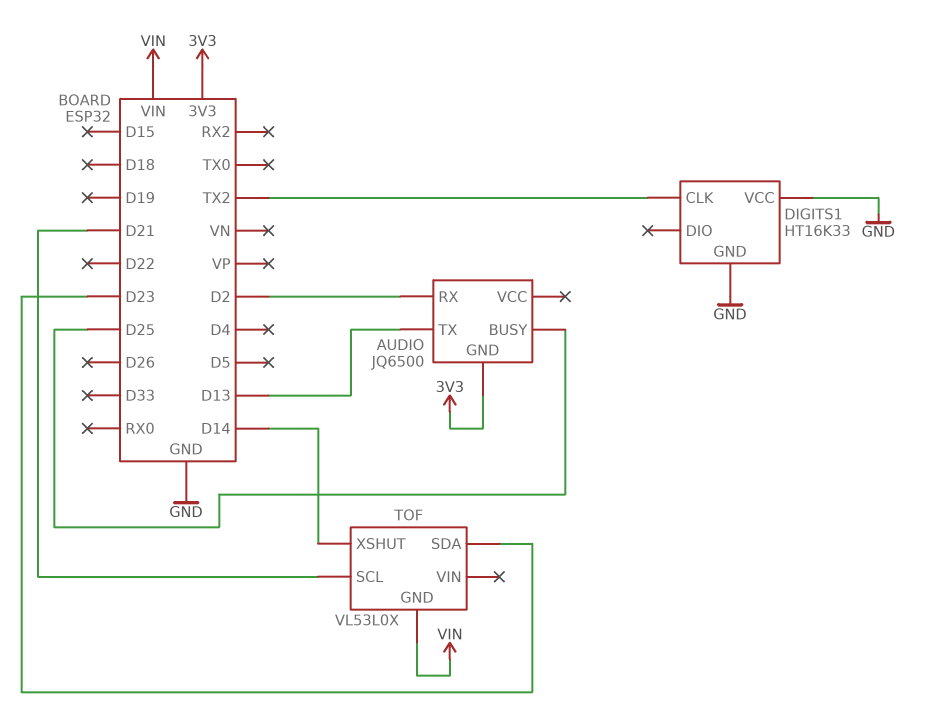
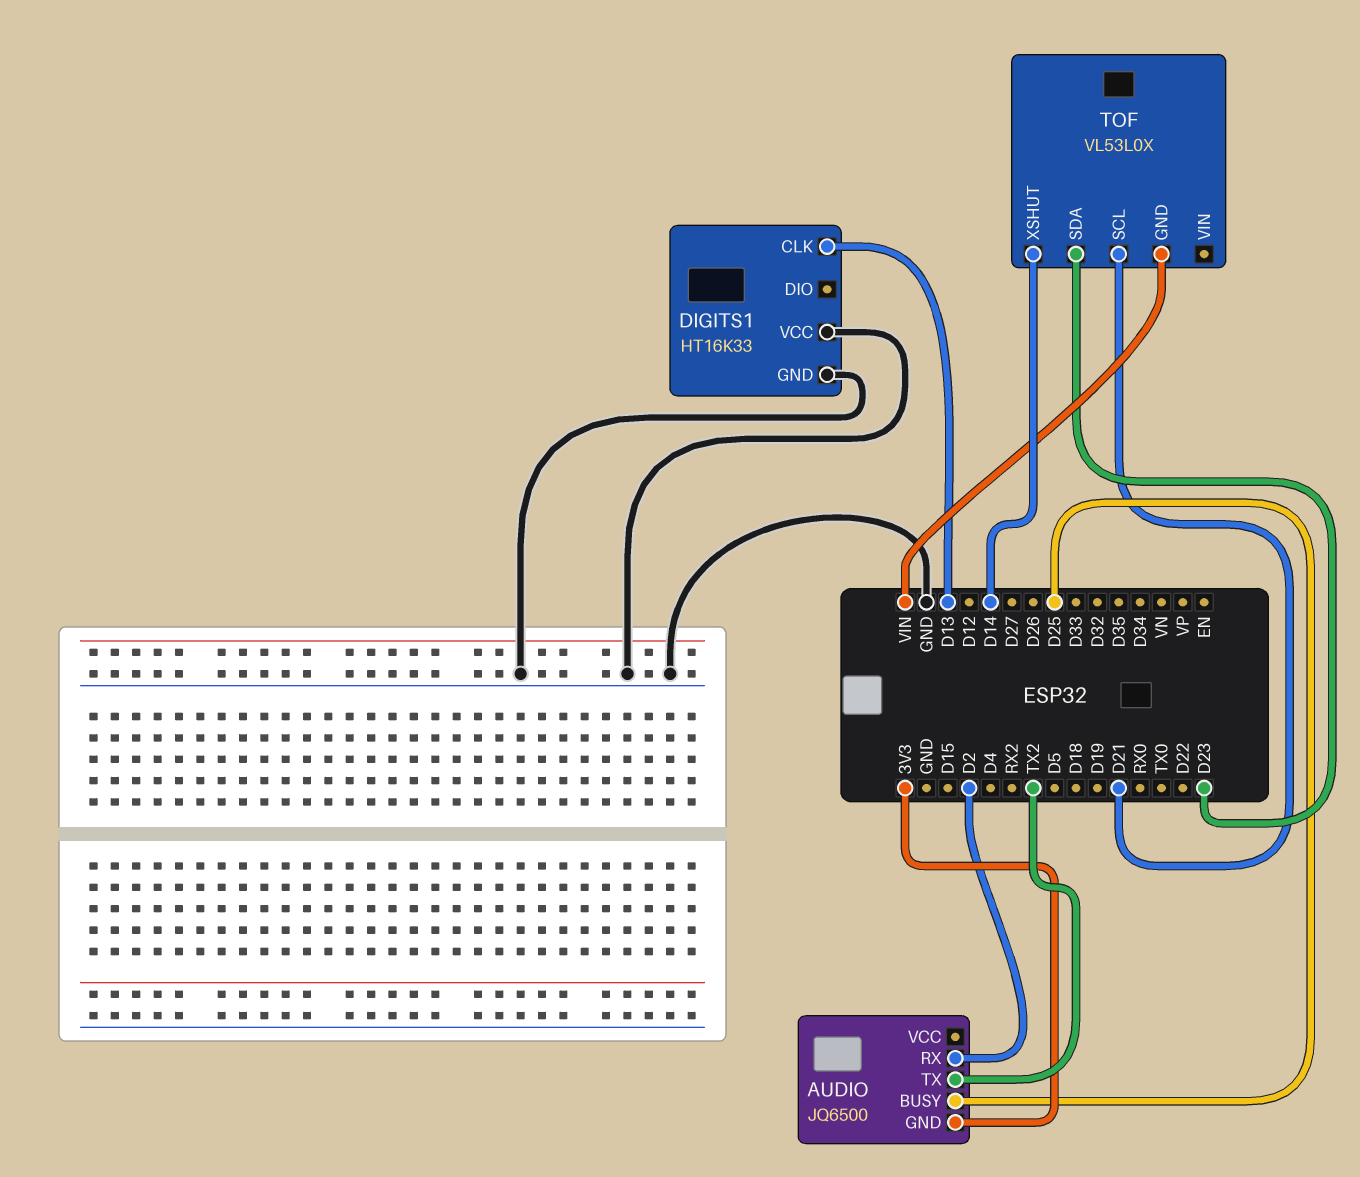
AUDIO pin TX: D13 -> TX2
DIGITS1 pin CLK: TX2 -> D13

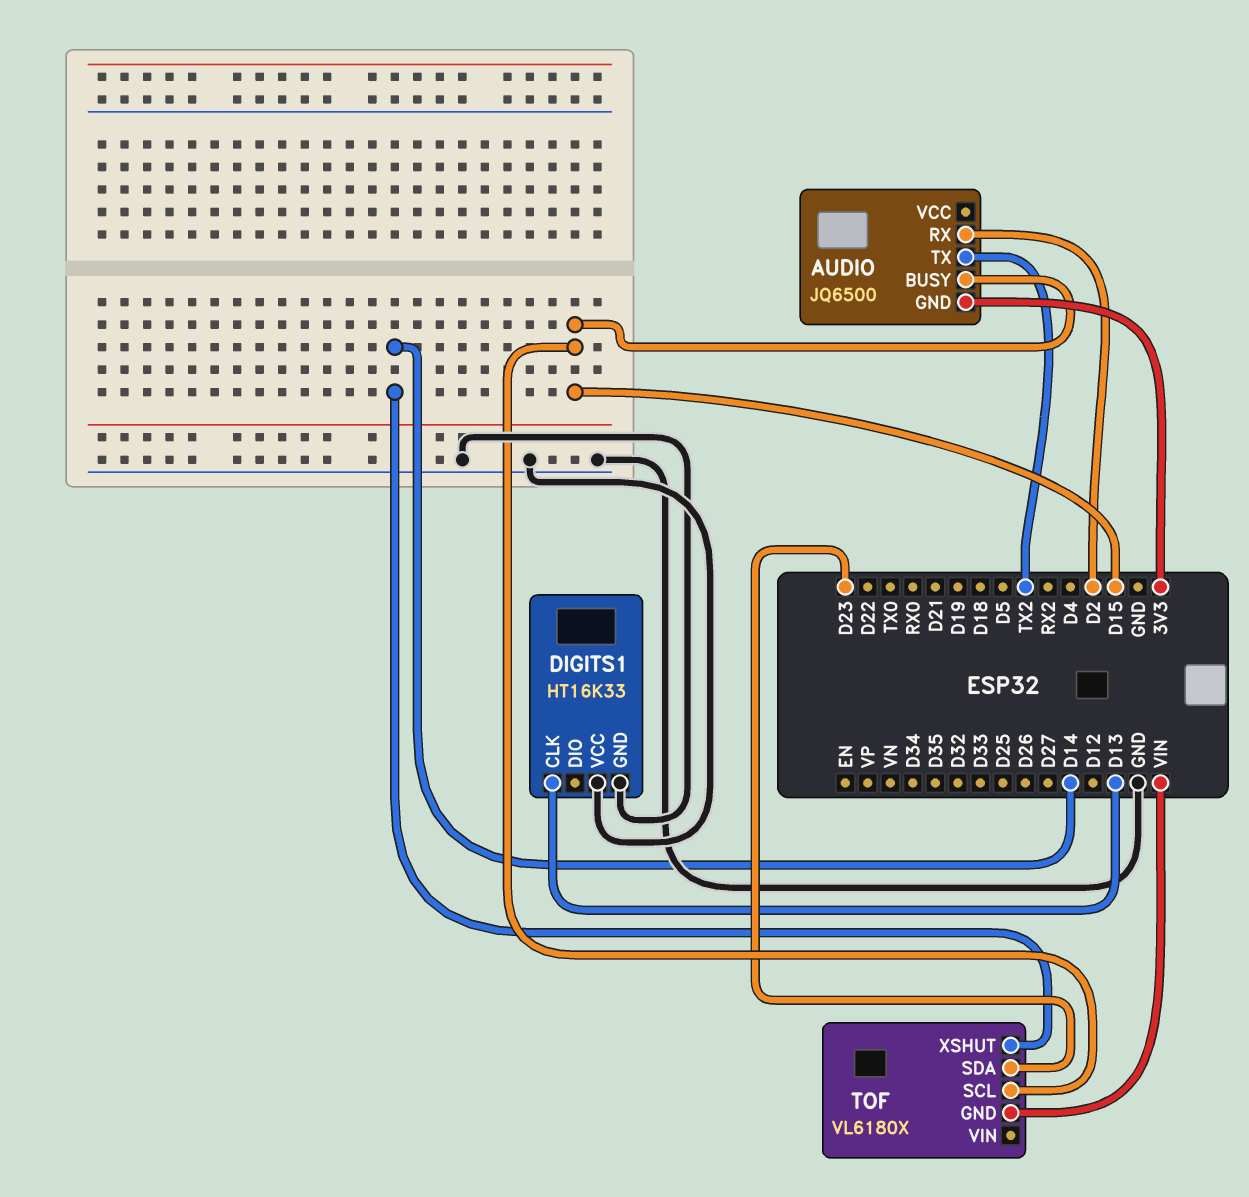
AUDIO pin BUSY: D25 -> D15
TOF: VL53L0X -> VL6180X
TOF pin SCL: D21 -> D15

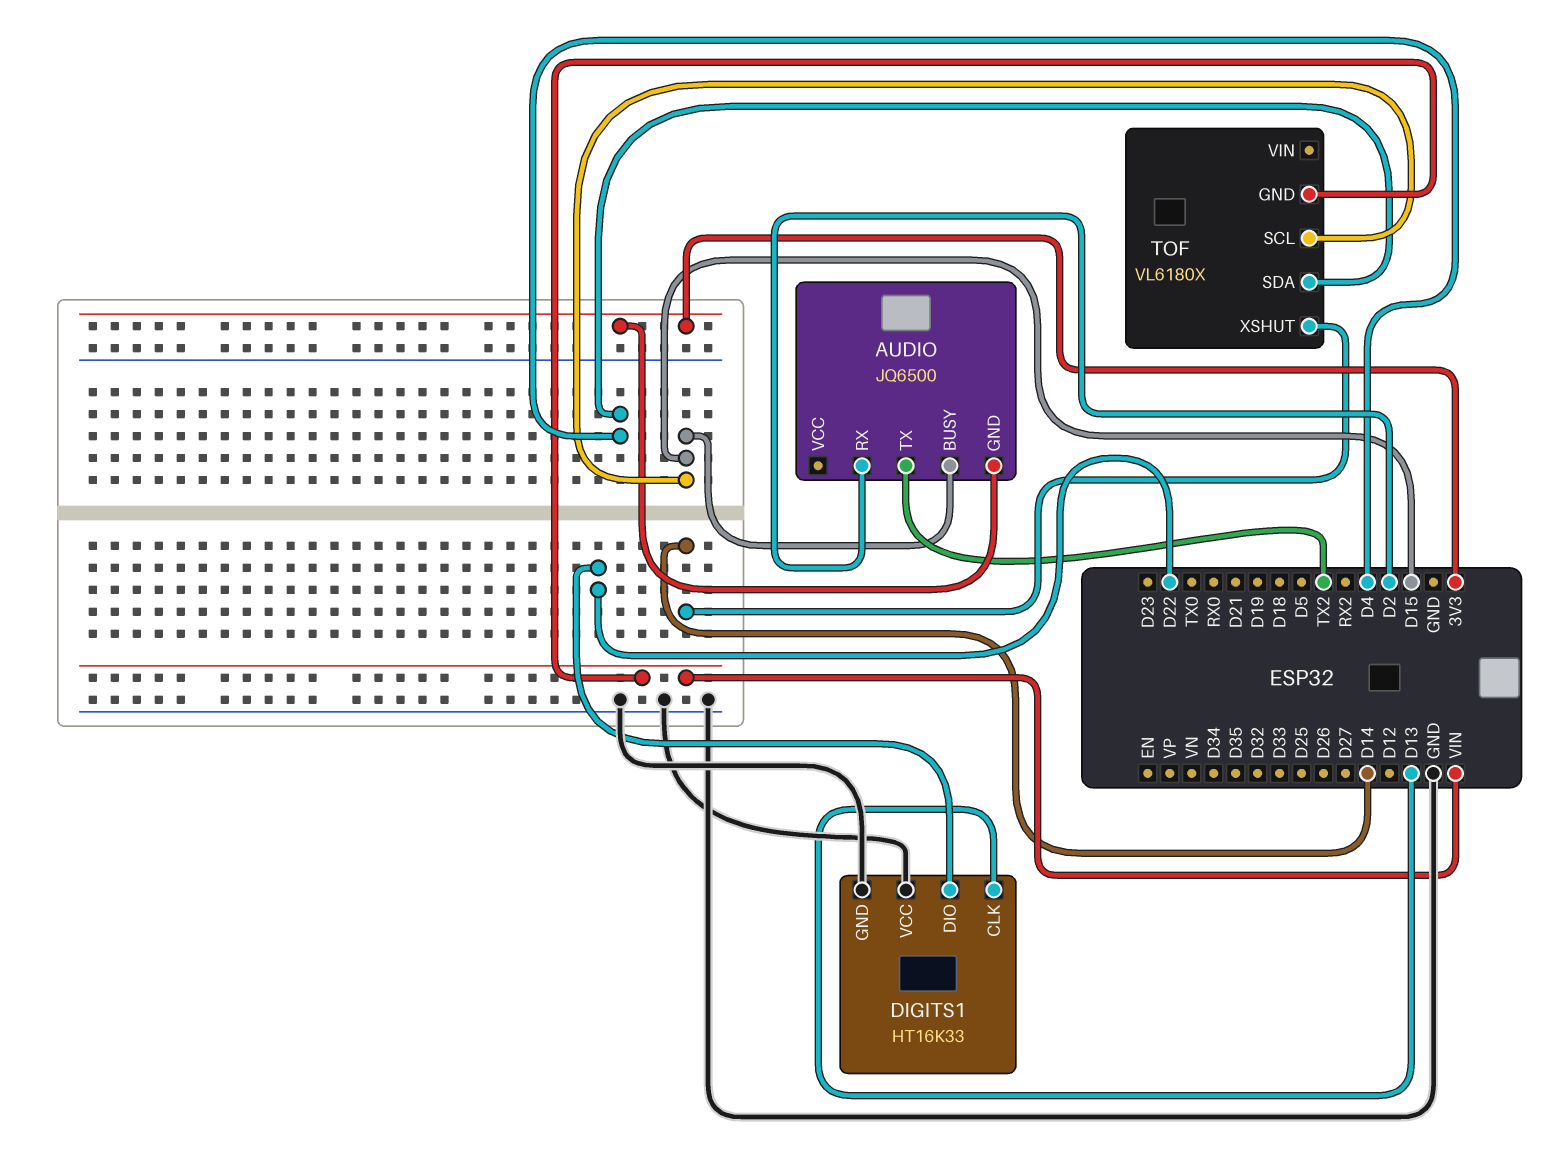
DIGITS1 pin DIO: none -> D22
TOF pin SDA: D23 -> D4

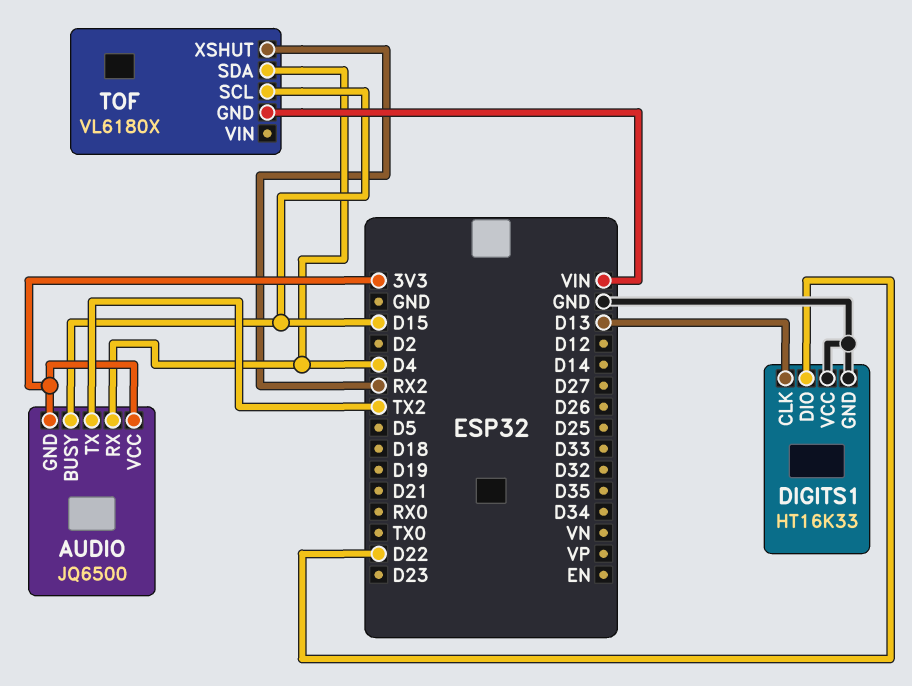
AUDIO pin RX: D2 -> D4
AUDIO pin VCC: none -> 3V3
TOF pin XSHUT: D14 -> RX2

